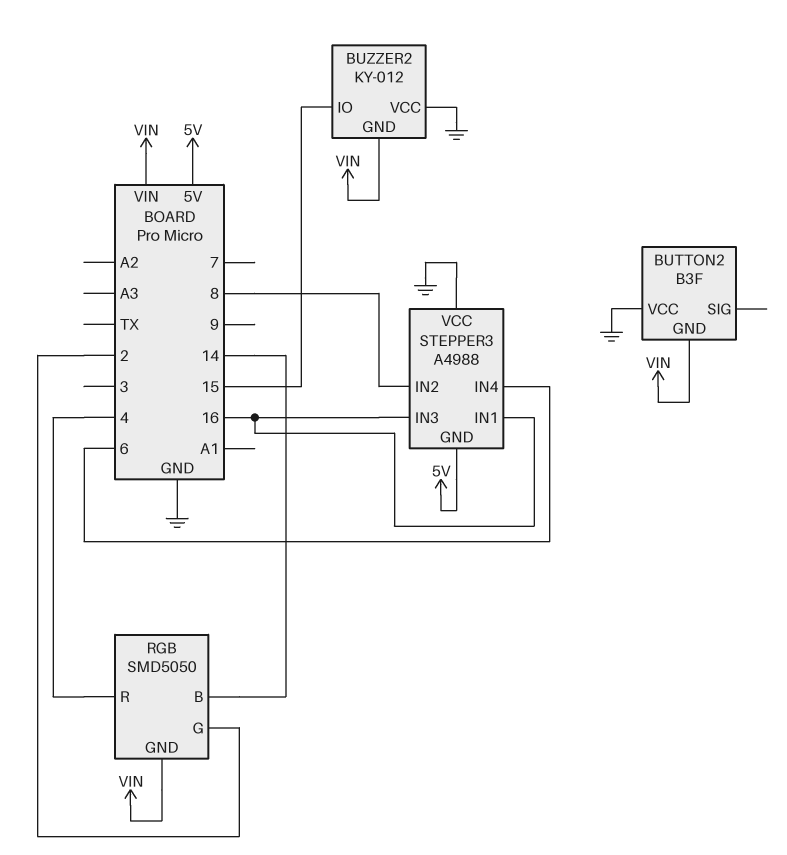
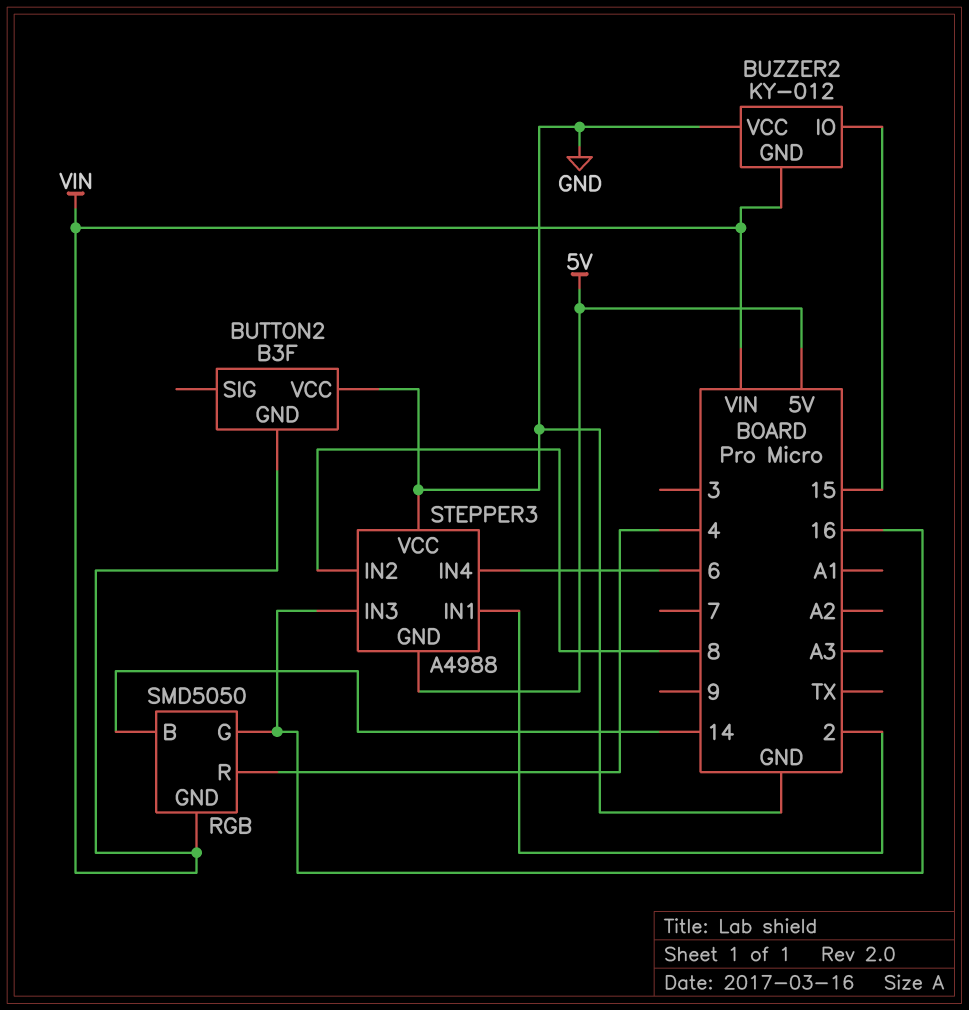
RGB pin G: 2 -> 16
STEPPER3 pin IN1: 16 -> 2

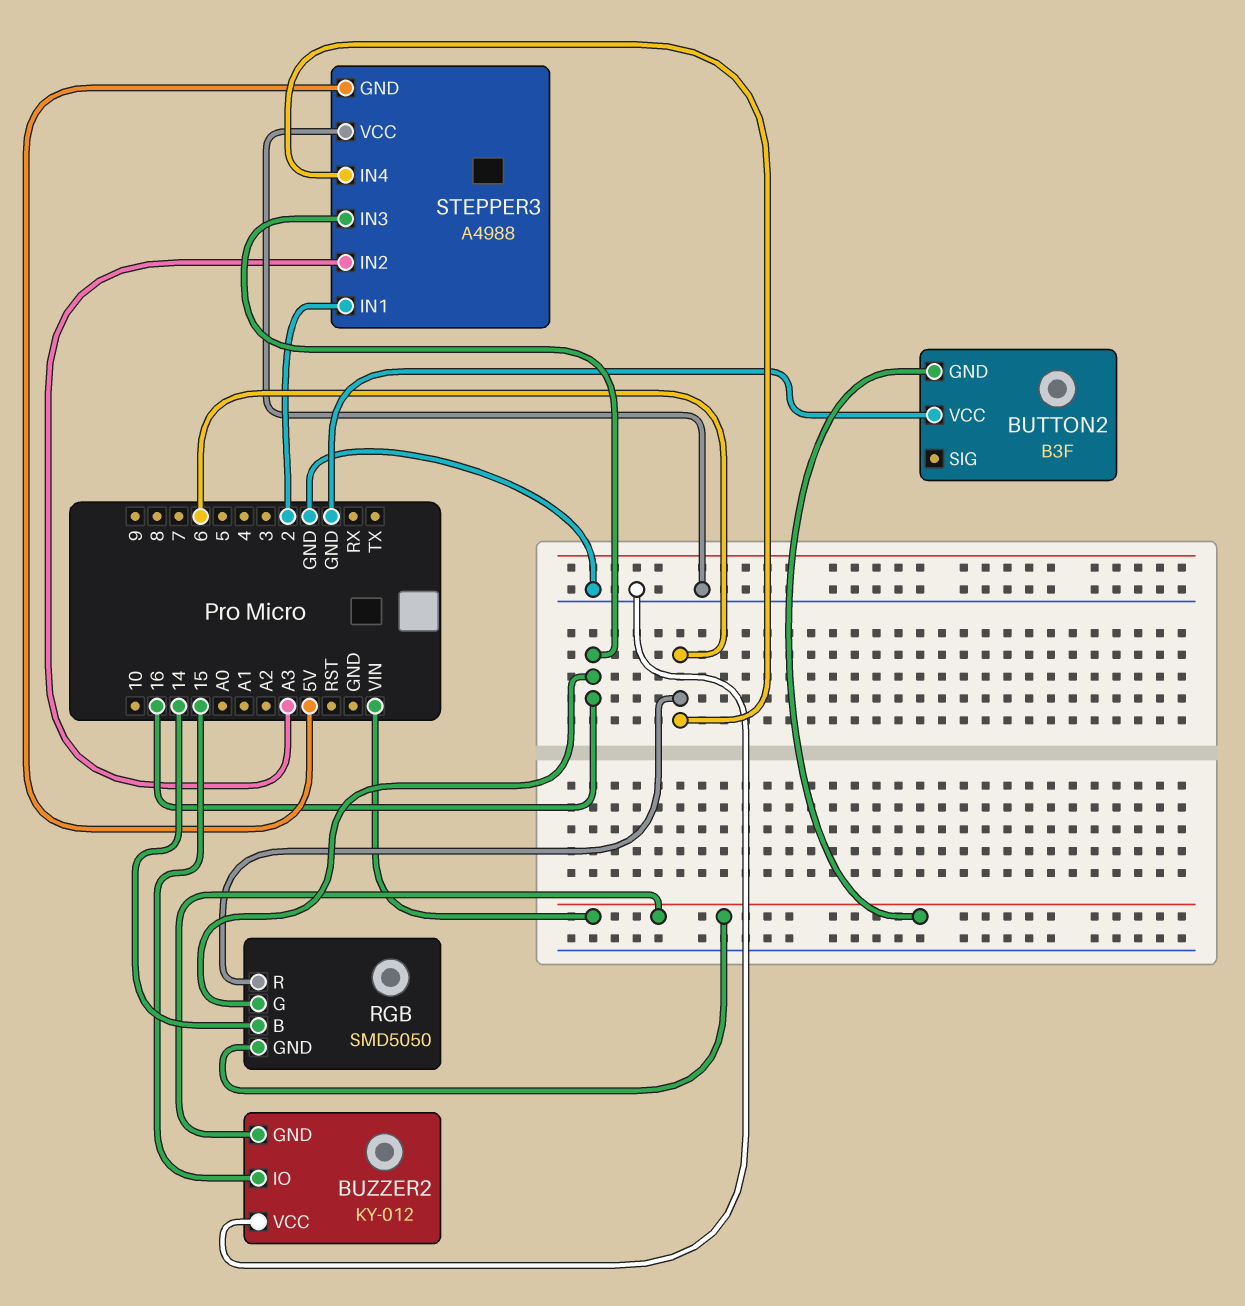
RGB pin R: 4 -> 6
STEPPER3 pin IN2: 8 -> A3

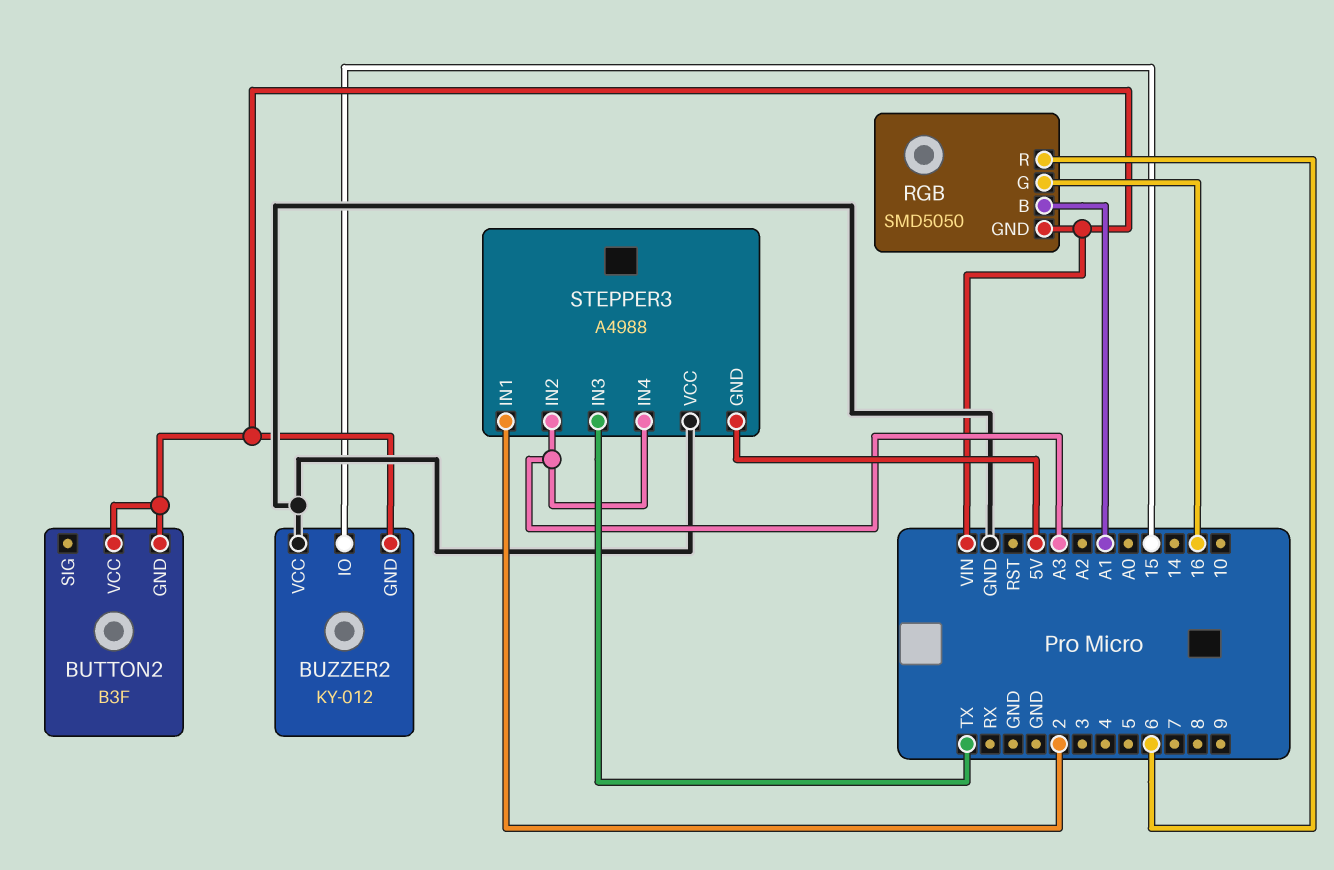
BUTTON2 pin VCC: GND -> VIN
RGB pin B: 14 -> A1
STEPPER3 pin IN3: 16 -> TX
STEPPER3 pin IN4: 6 -> A3

